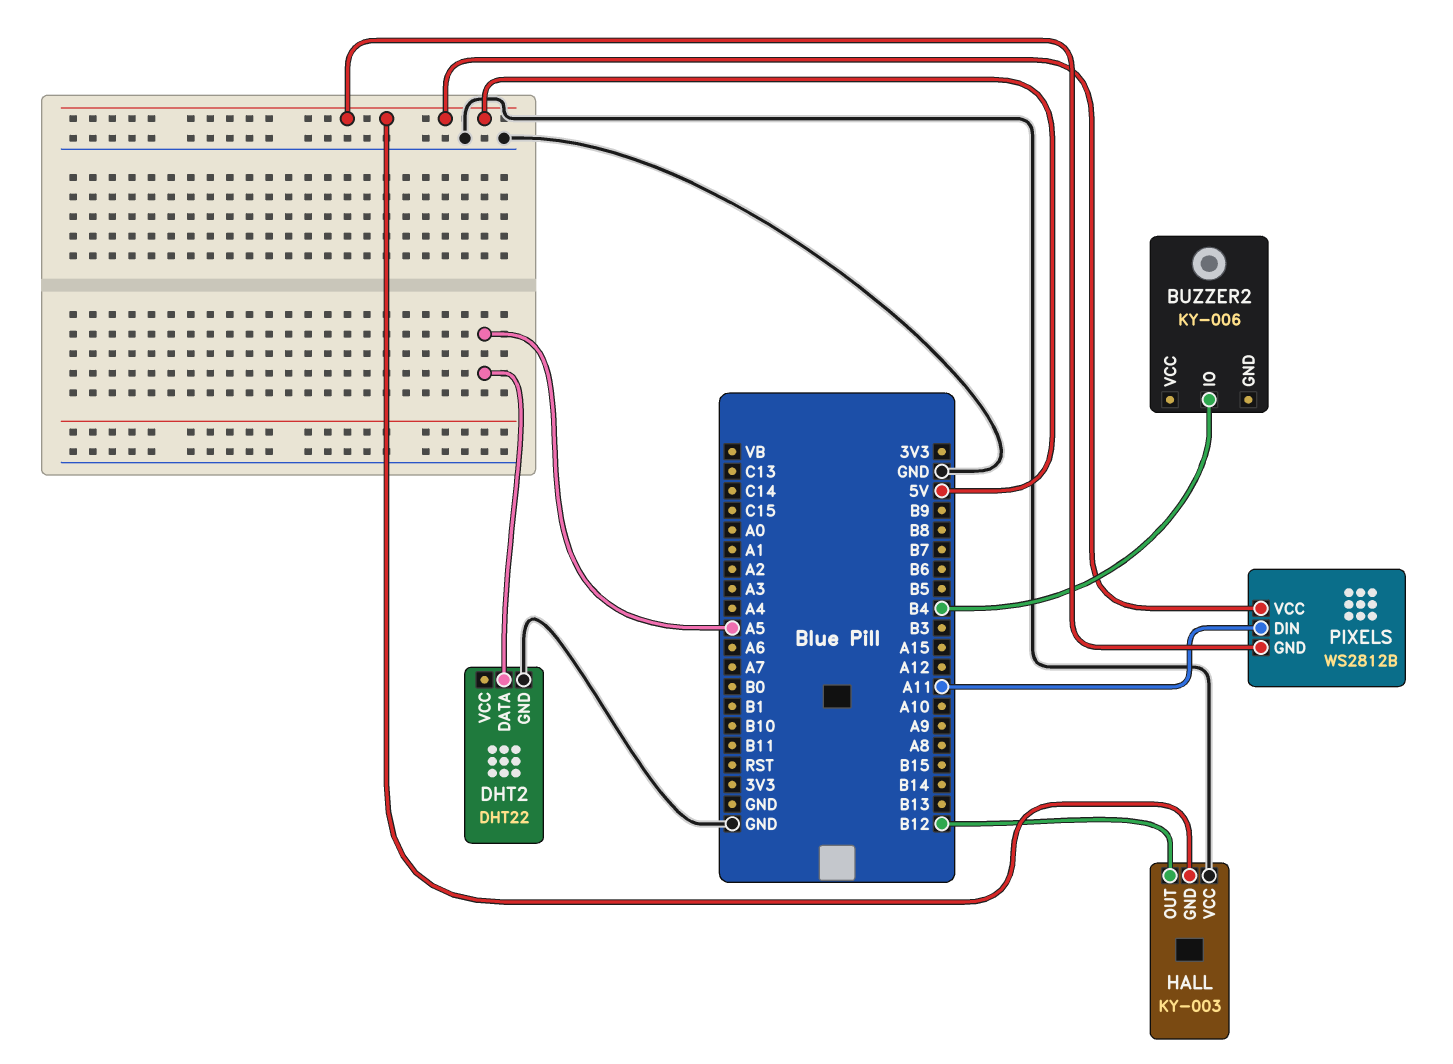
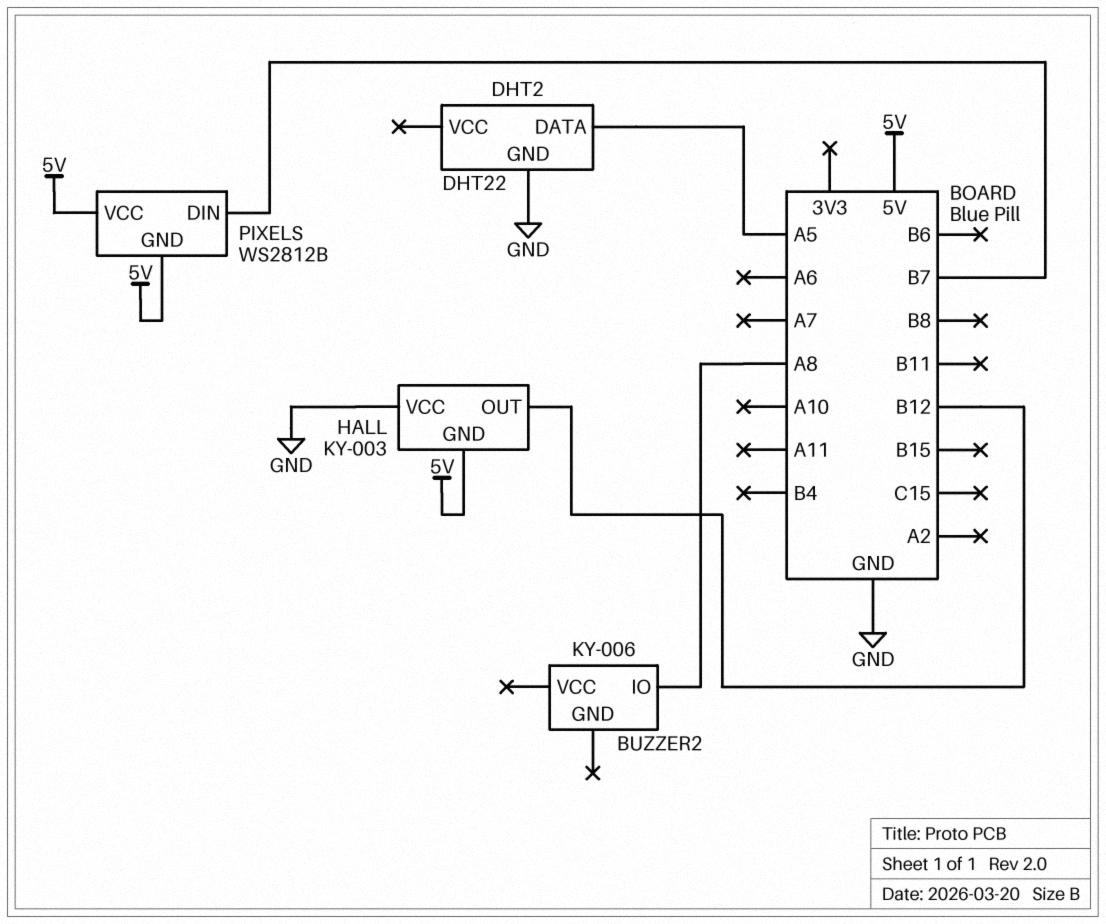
BUZZER2 pin IO: B4 -> A8
PIXELS pin DIN: A11 -> B7

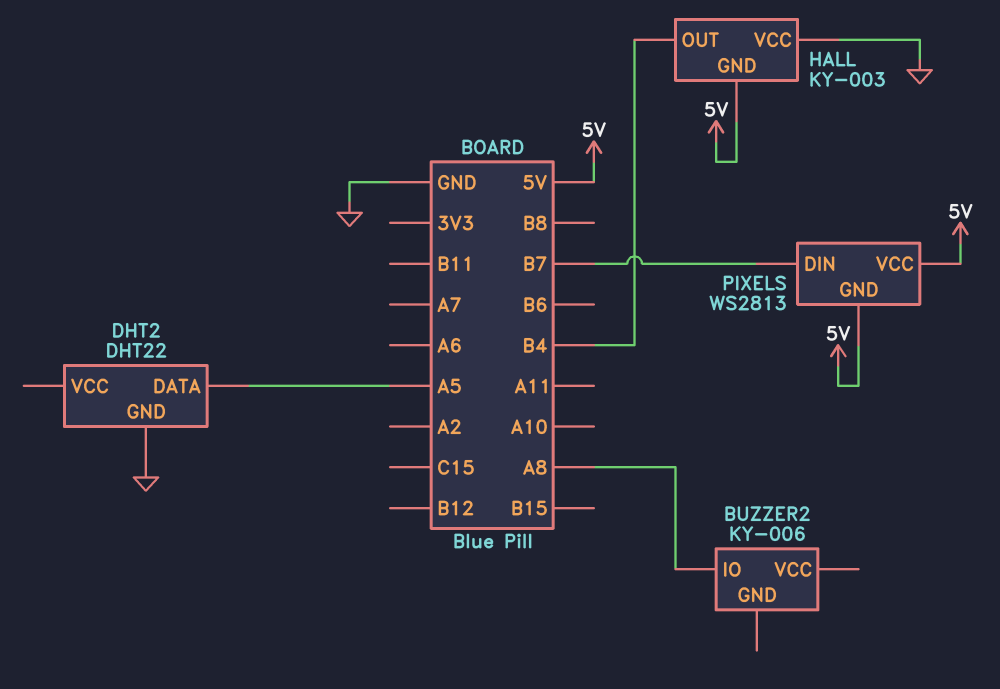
HALL pin OUT: B12 -> B4
PIXELS: WS2812B -> WS2813

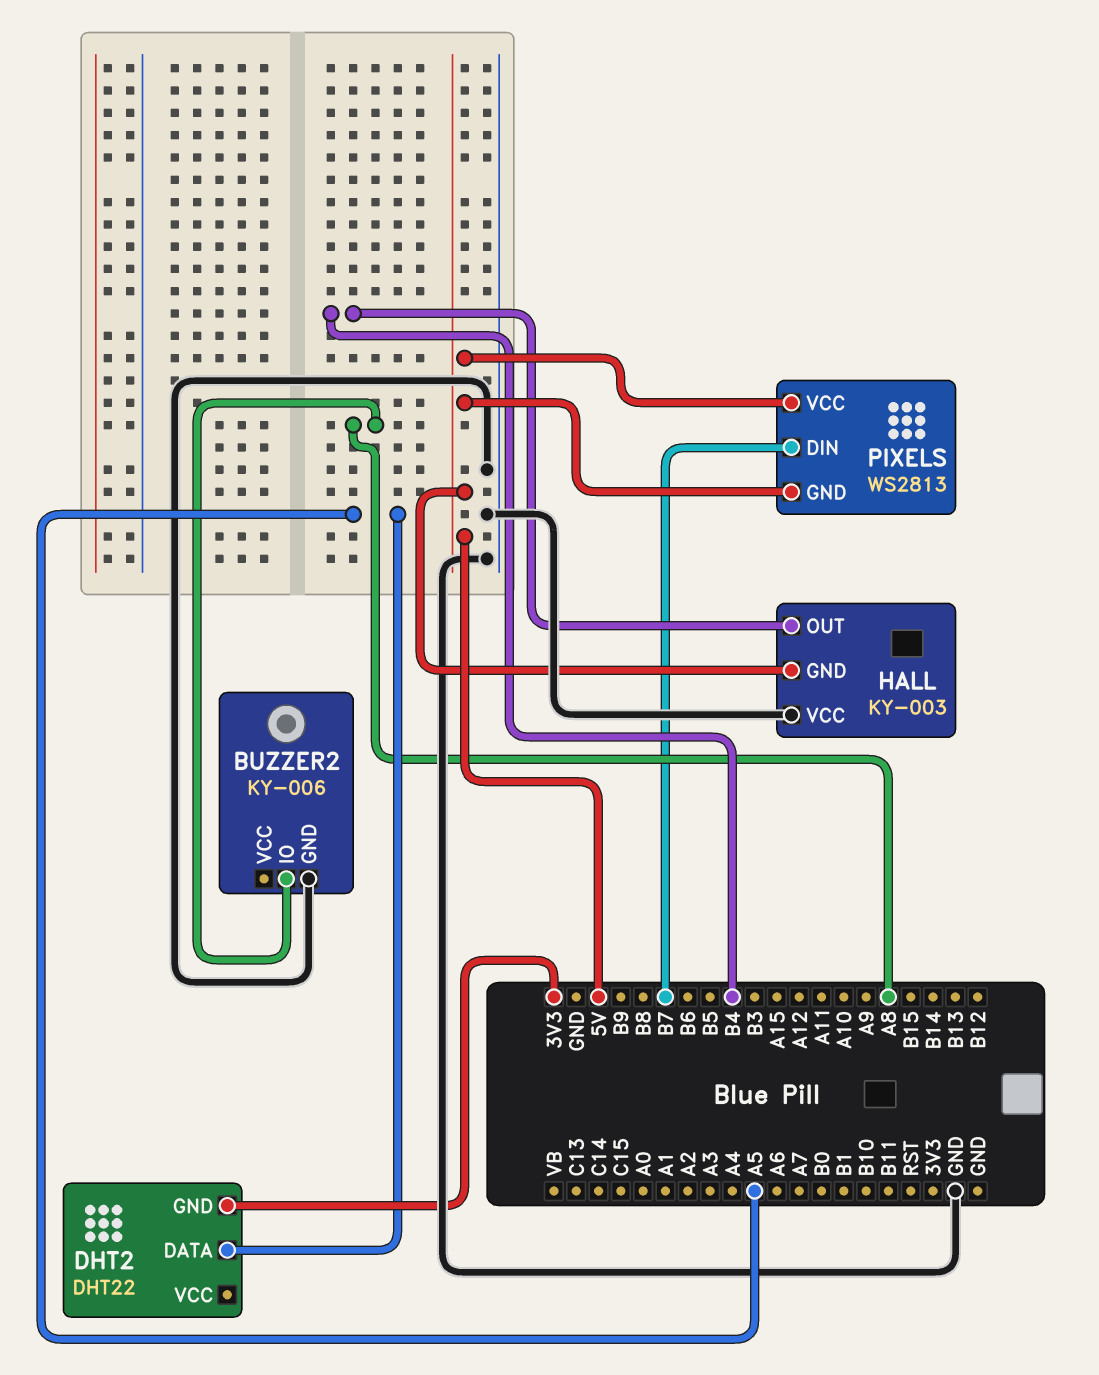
BUZZER2 pin GND: none -> GND
DHT2 pin GND: GND -> 3V3

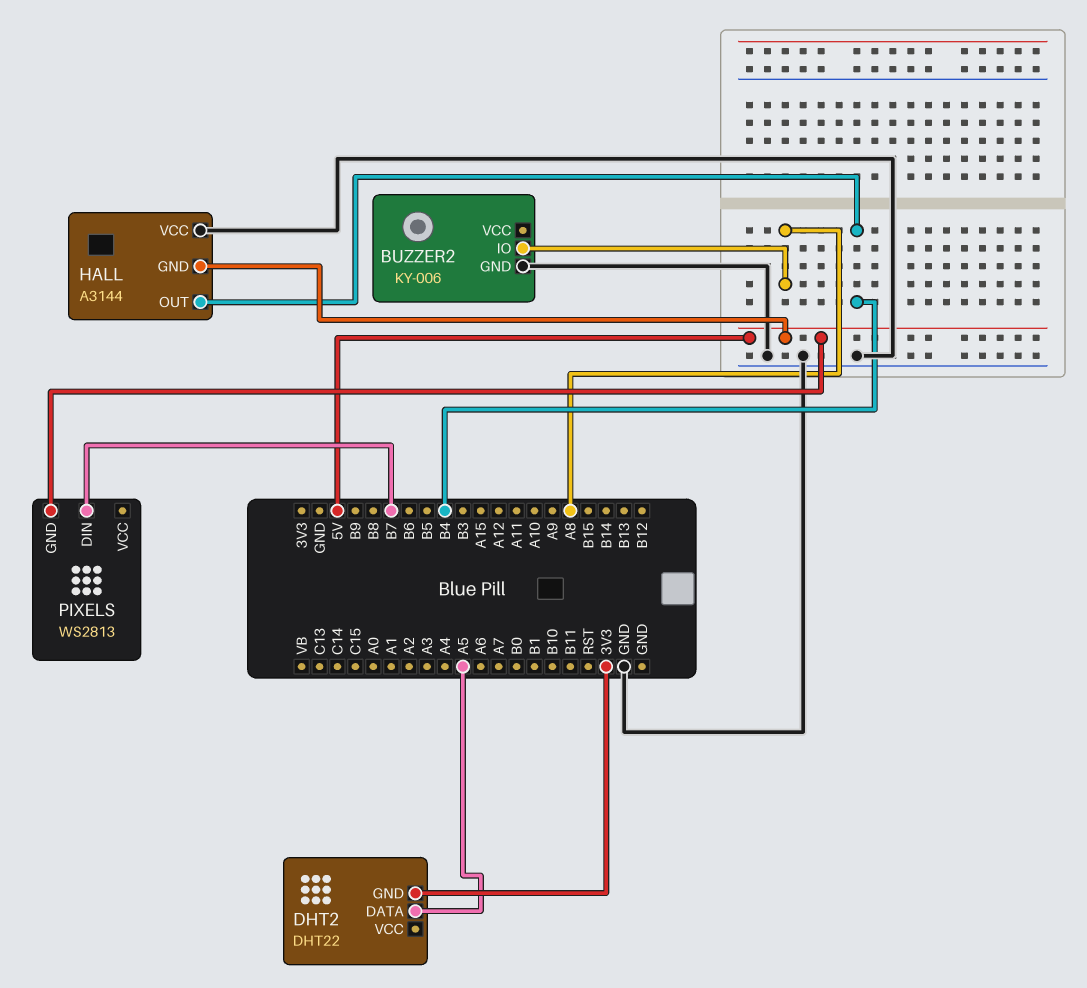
HALL: KY-003 -> A3144
PIXELS pin VCC: 5V -> none

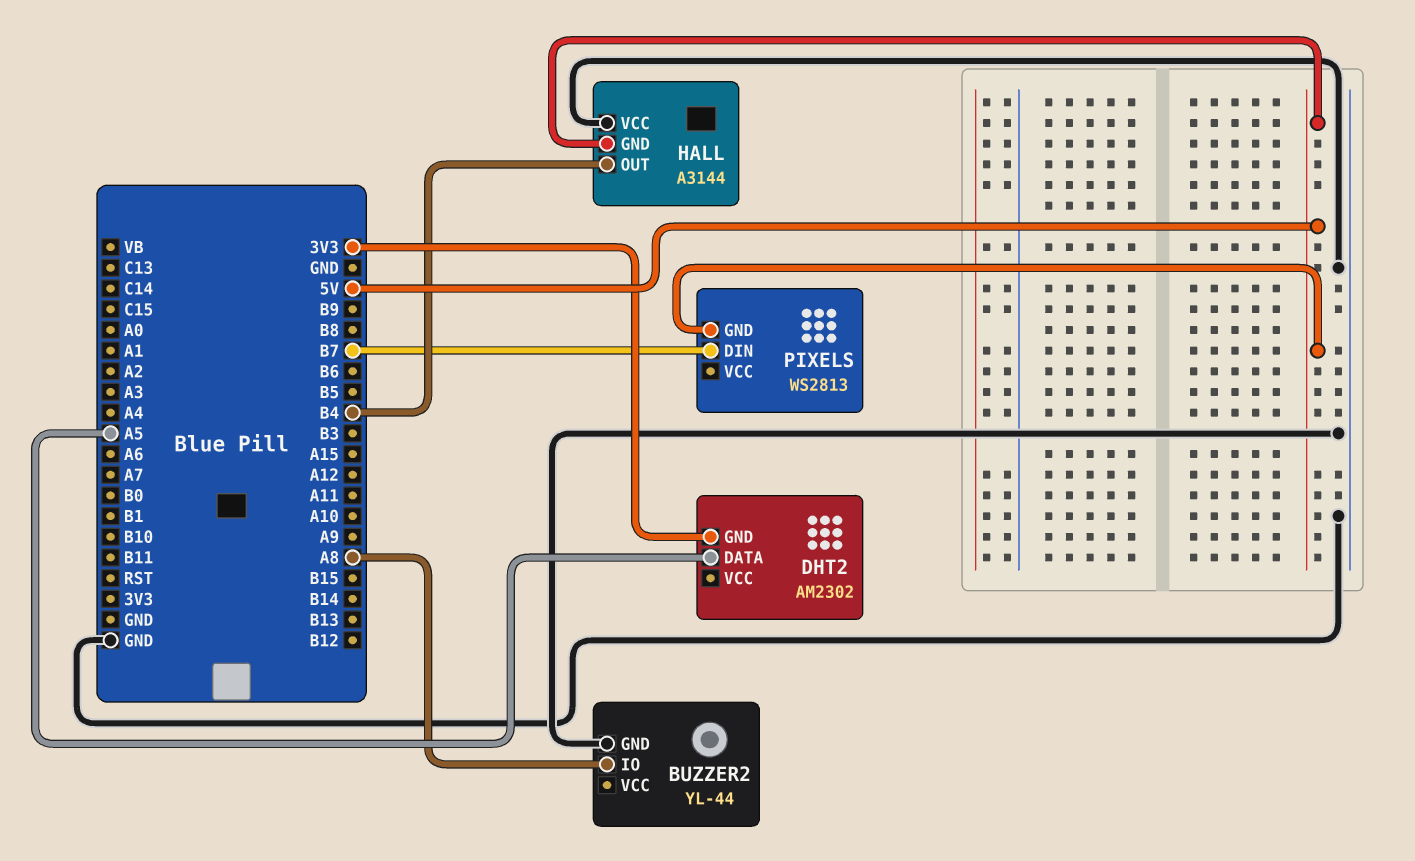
BUZZER2: KY-006 -> YL-44
DHT2: DHT22 -> AM2302

